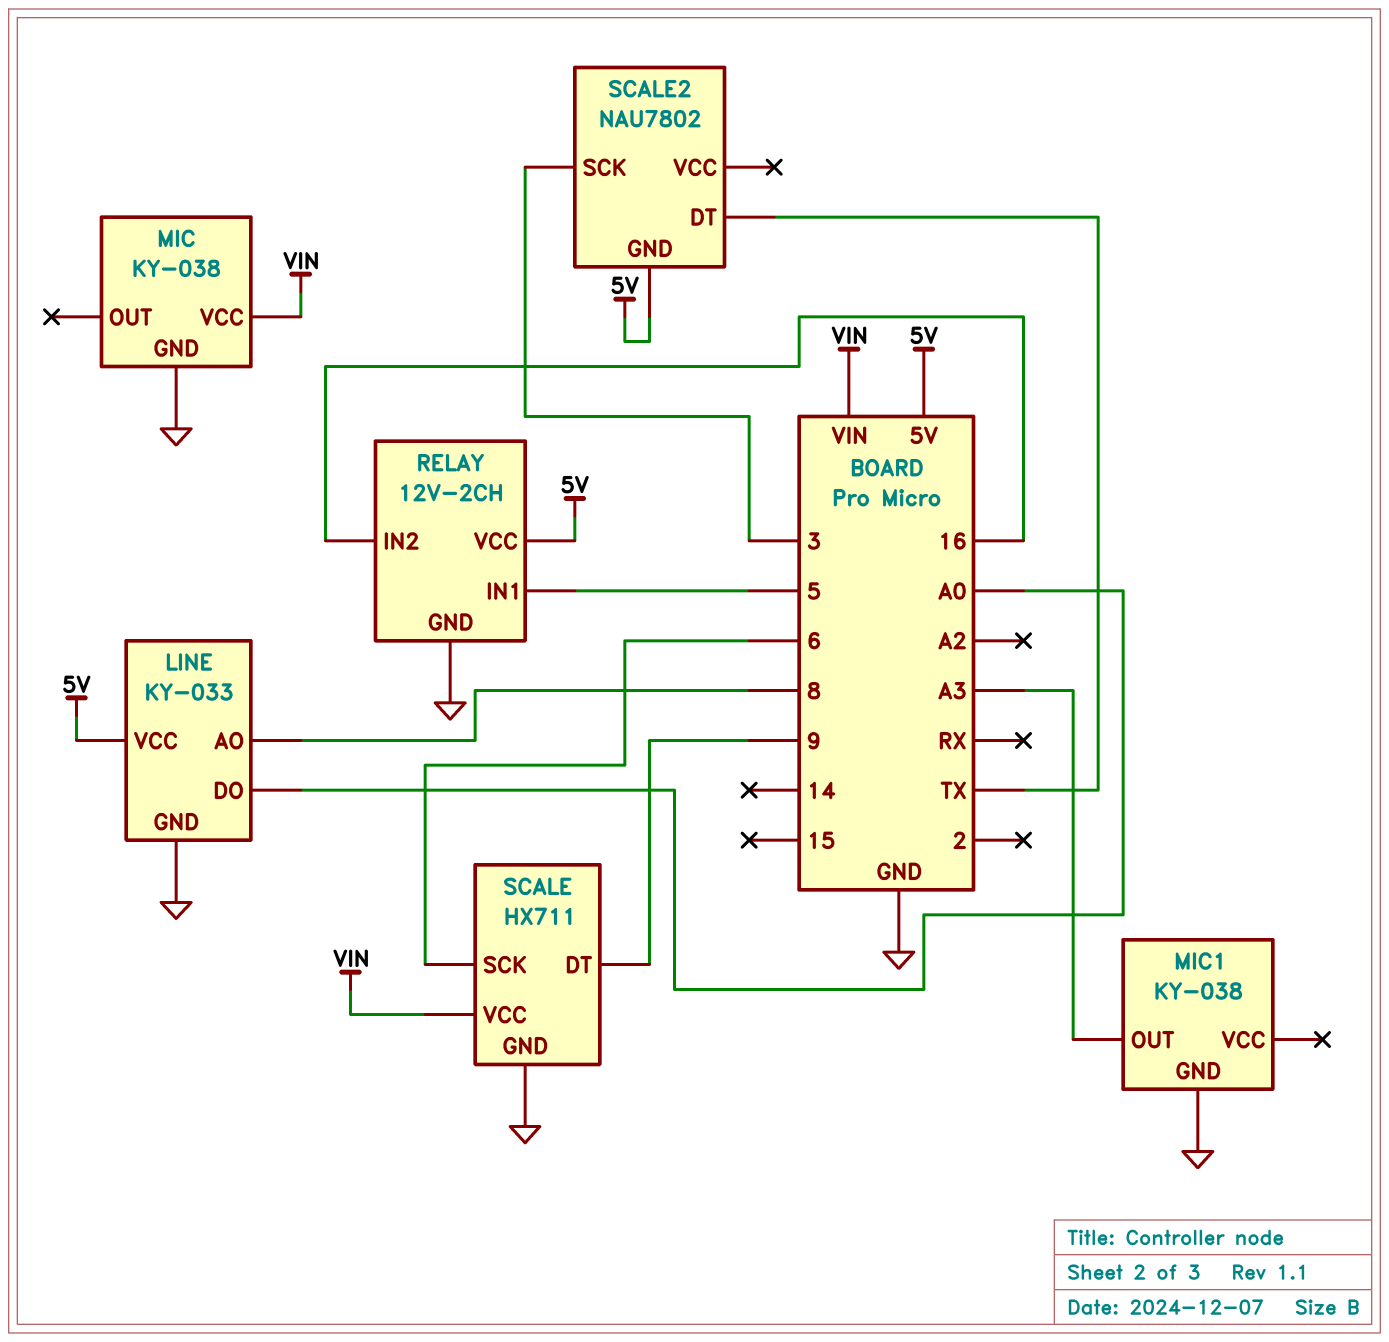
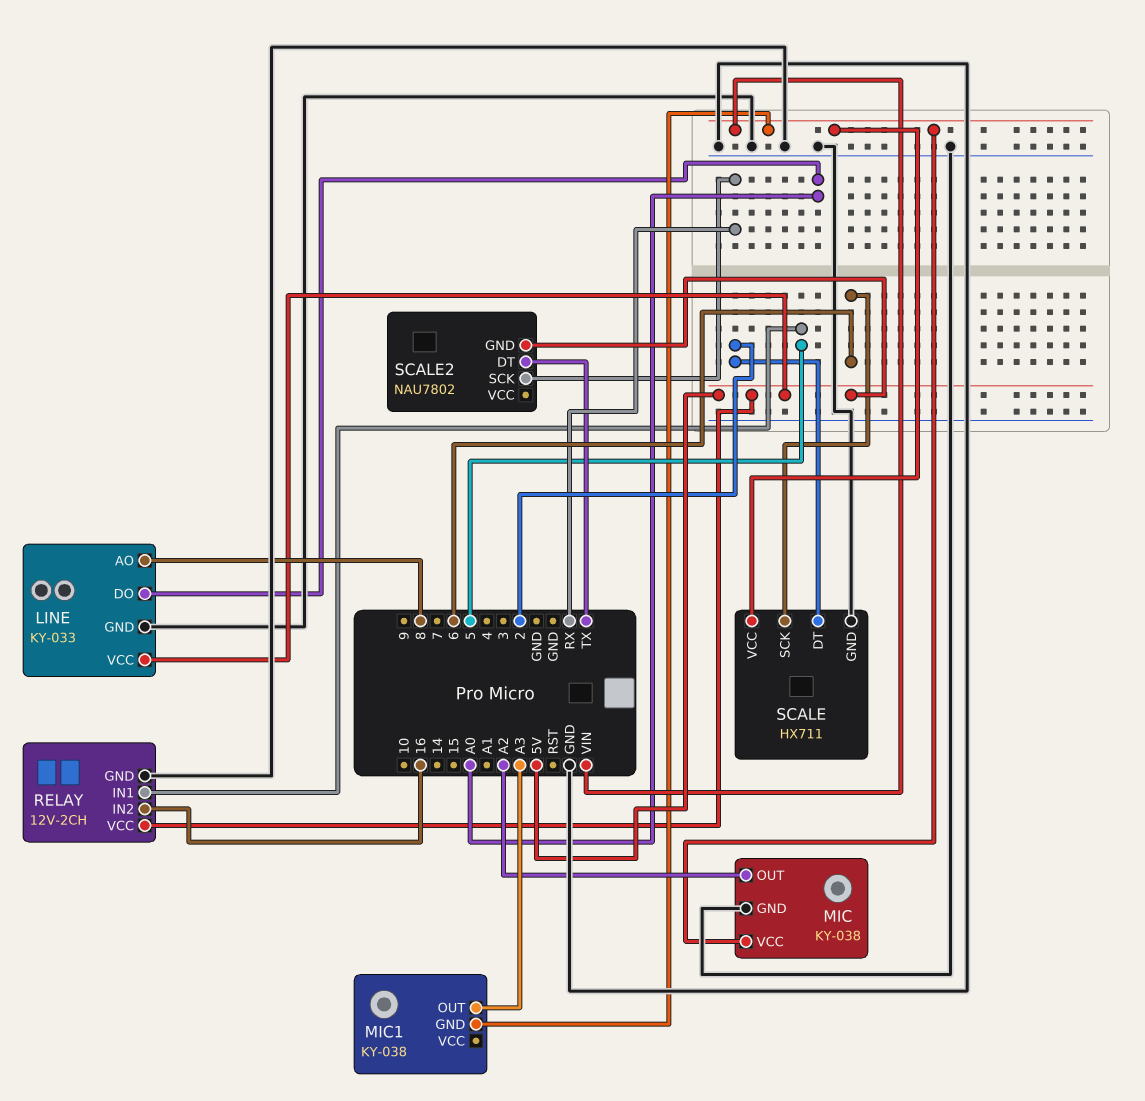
MIC pin OUT: none -> A2
MIC1 pin GND: GND -> VIN
SCALE pin DT: 9 -> 2
SCALE2 pin SCK: 3 -> RX

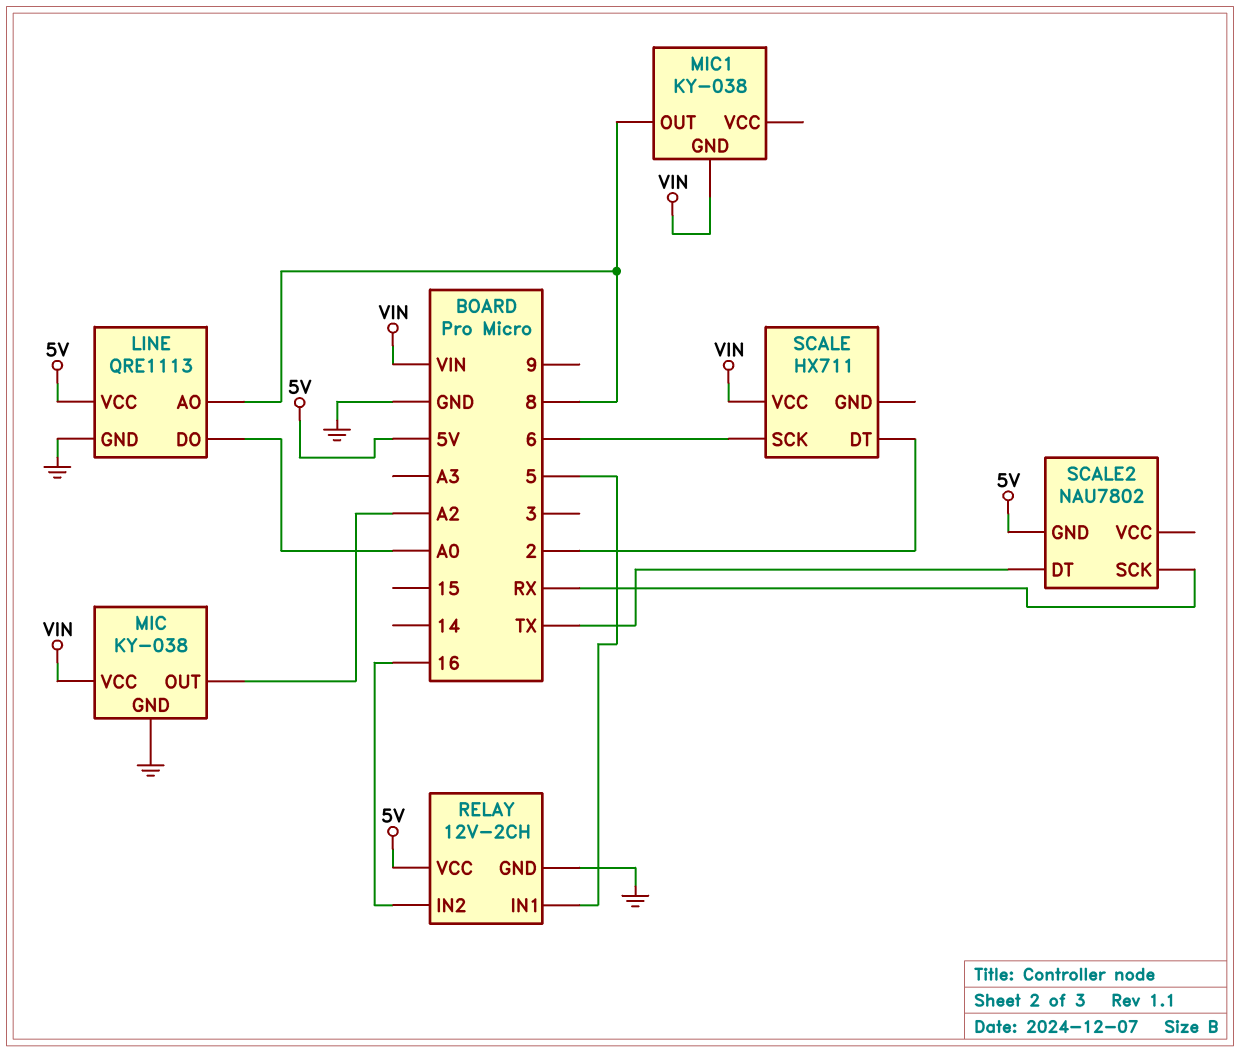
LINE: KY-033 -> QRE1113
MIC1 pin OUT: A3 -> 8
SCALE pin GND: GND -> none

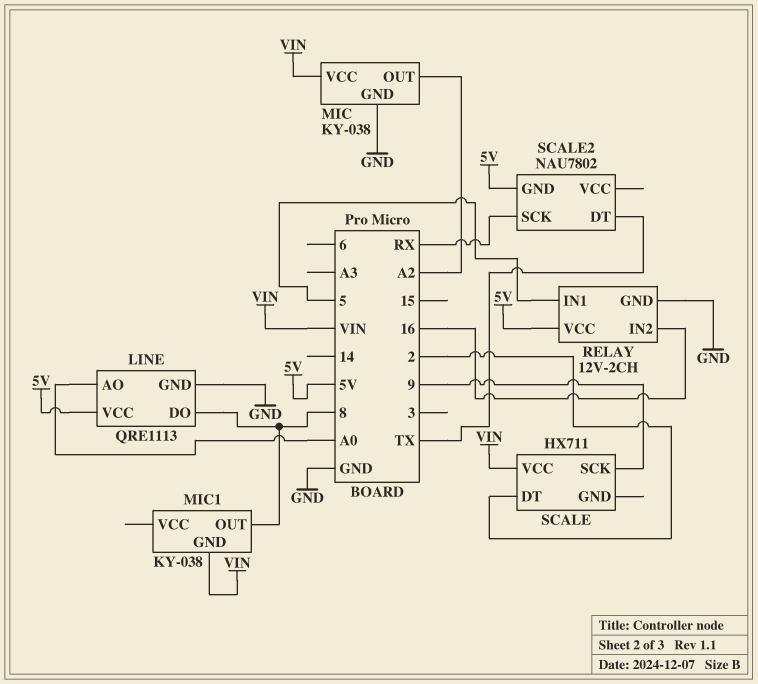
LINE pin AO: 8 -> A0
LINE pin DO: A0 -> 8
SCALE pin SCK: 6 -> 9

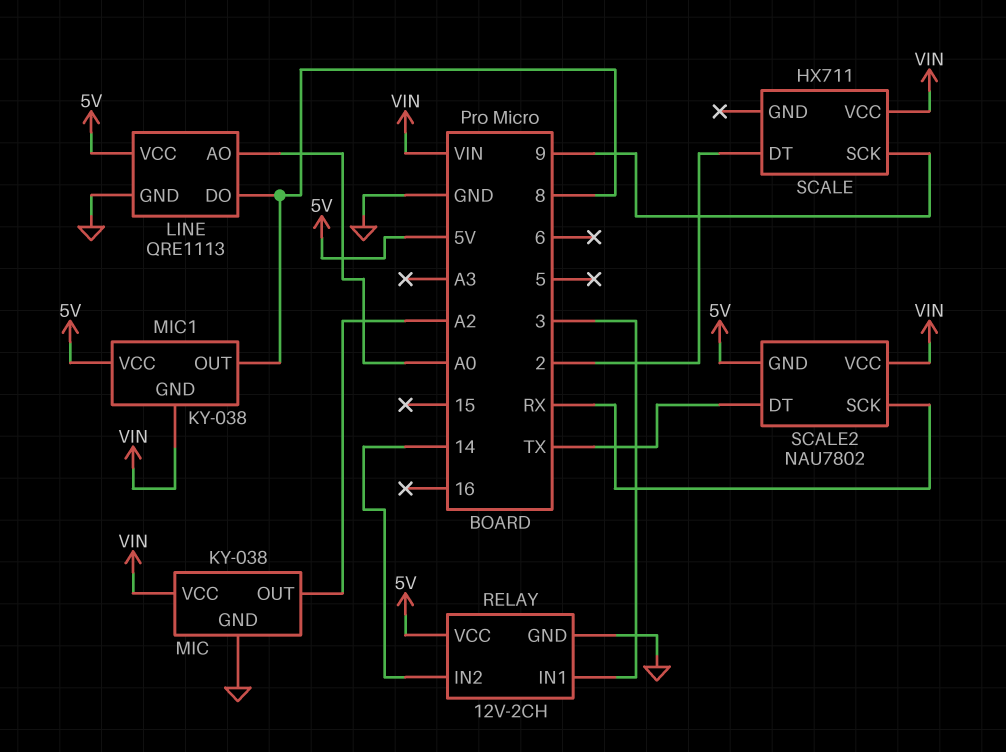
MIC1 pin VCC: none -> 5V
RELAY pin IN1: 5 -> 3
RELAY pin IN2: 16 -> 14
SCALE2 pin VCC: none -> VIN

